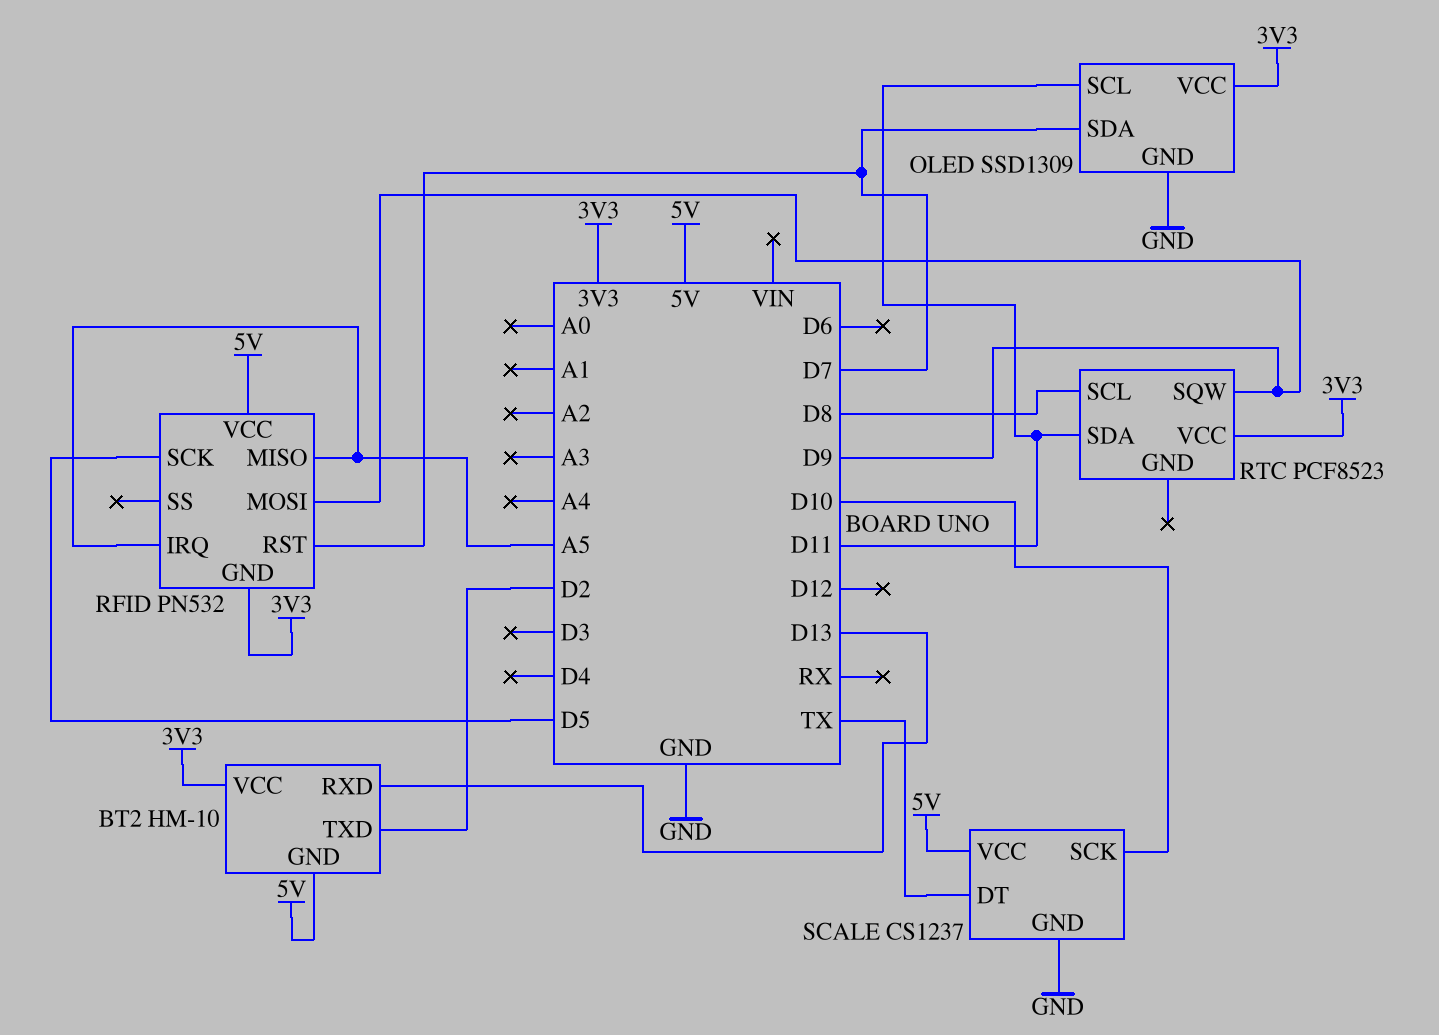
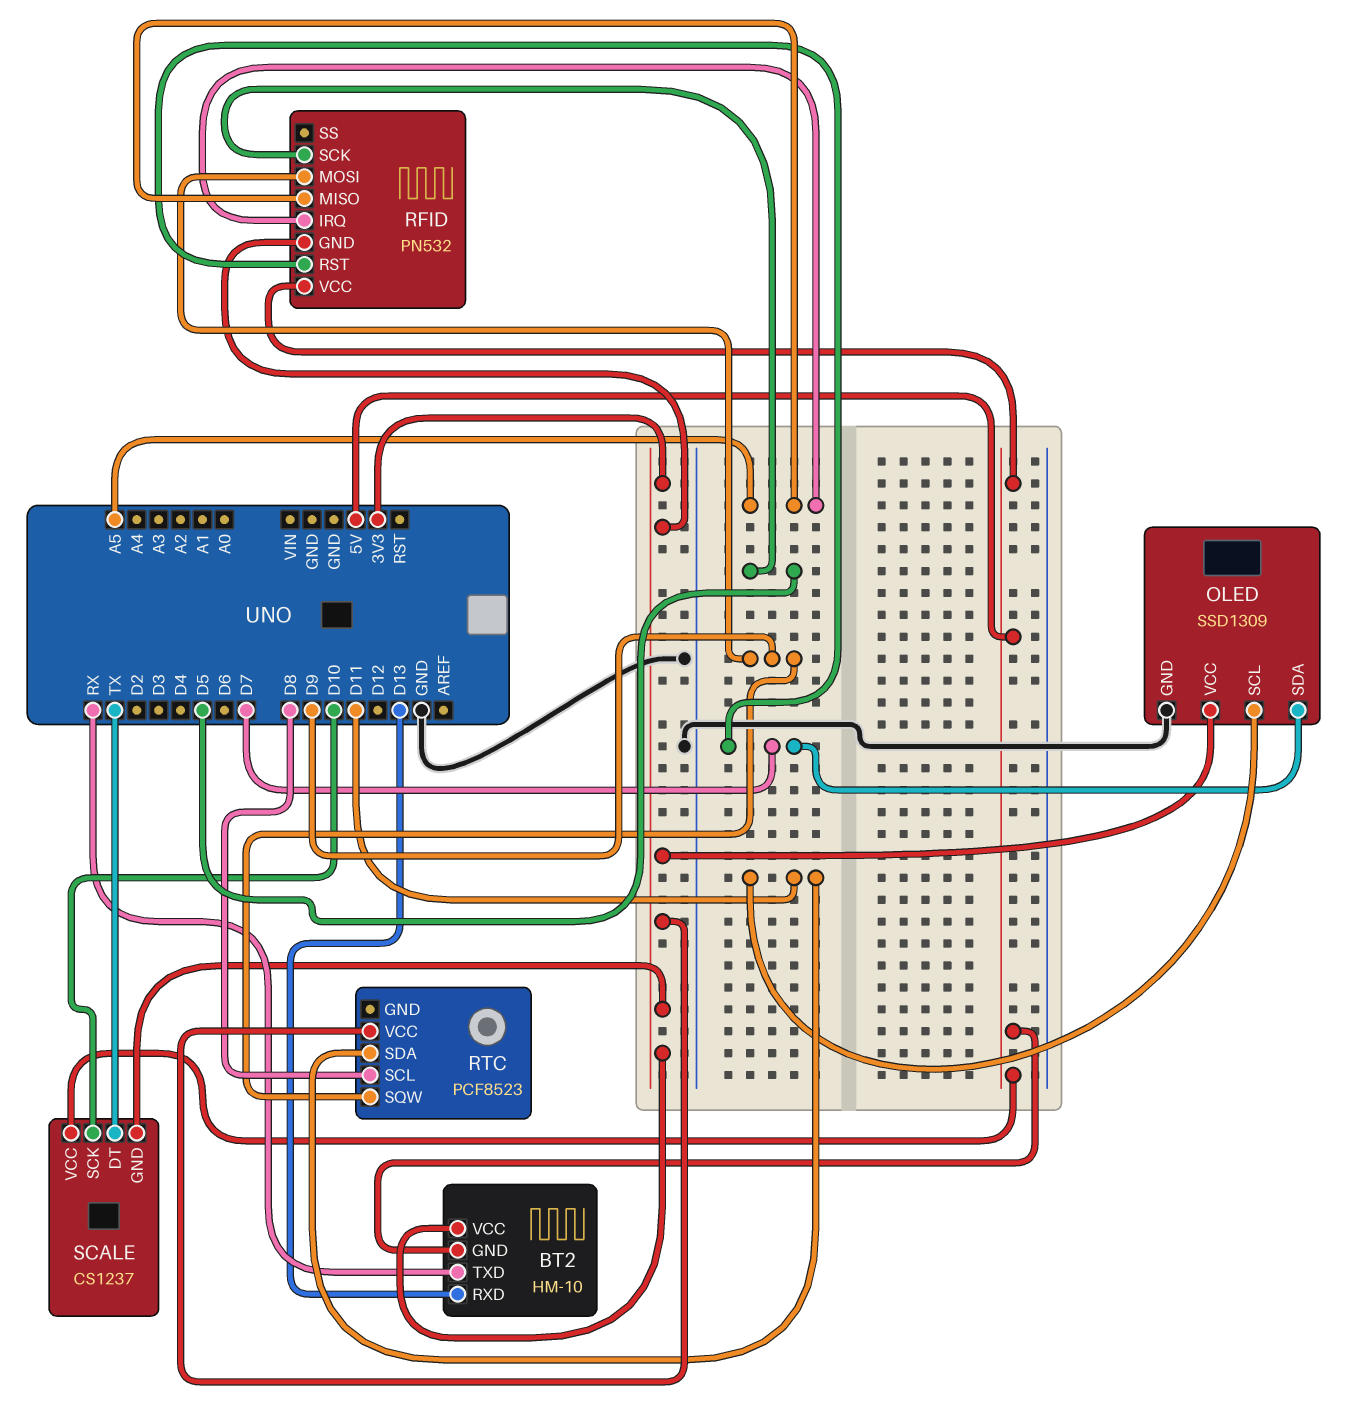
BT2 pin TXD: D2 -> RX
SCALE pin GND: GND -> 3V3

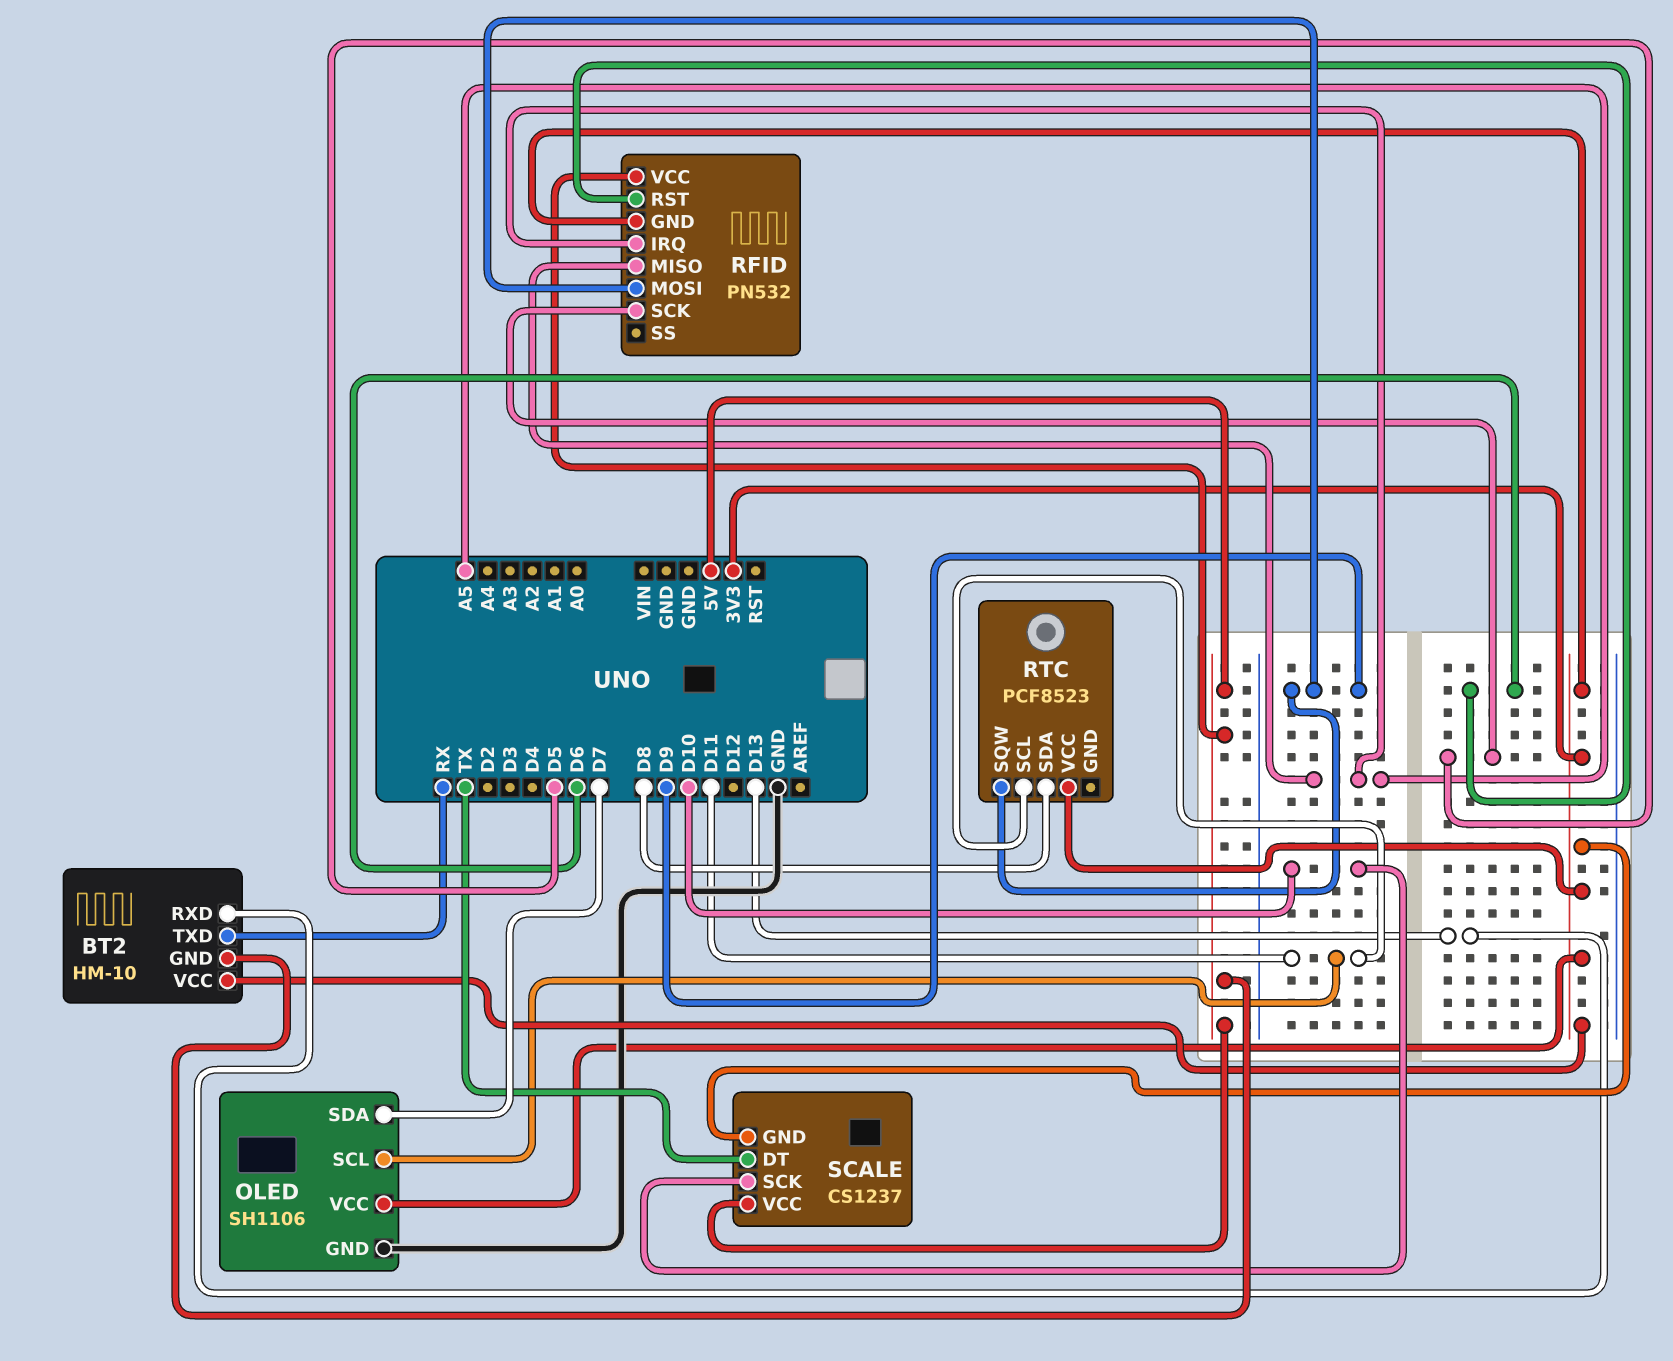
OLED: SSD1309 -> SH1106
RFID pin RST: D7 -> D6
RTC pin SCL: D8 -> D11
RTC pin SDA: D11 -> D8

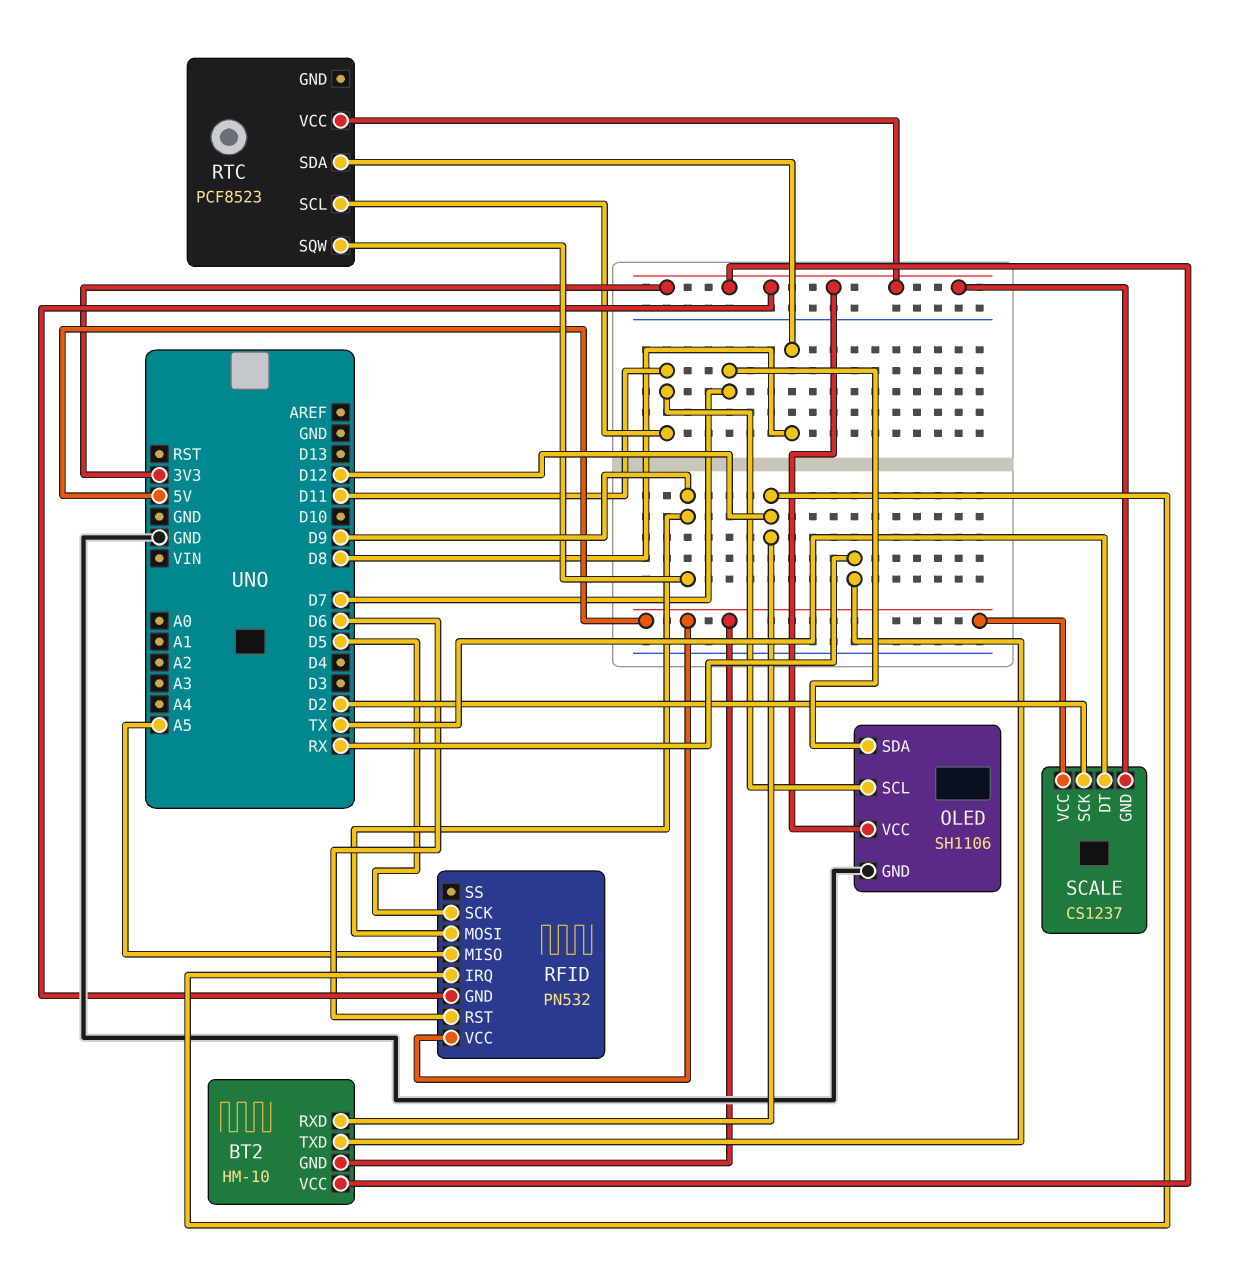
BT2 pin RXD: D13 -> D12
RFID pin IRQ: A5 -> D12
SCALE pin SCK: D10 -> D2

